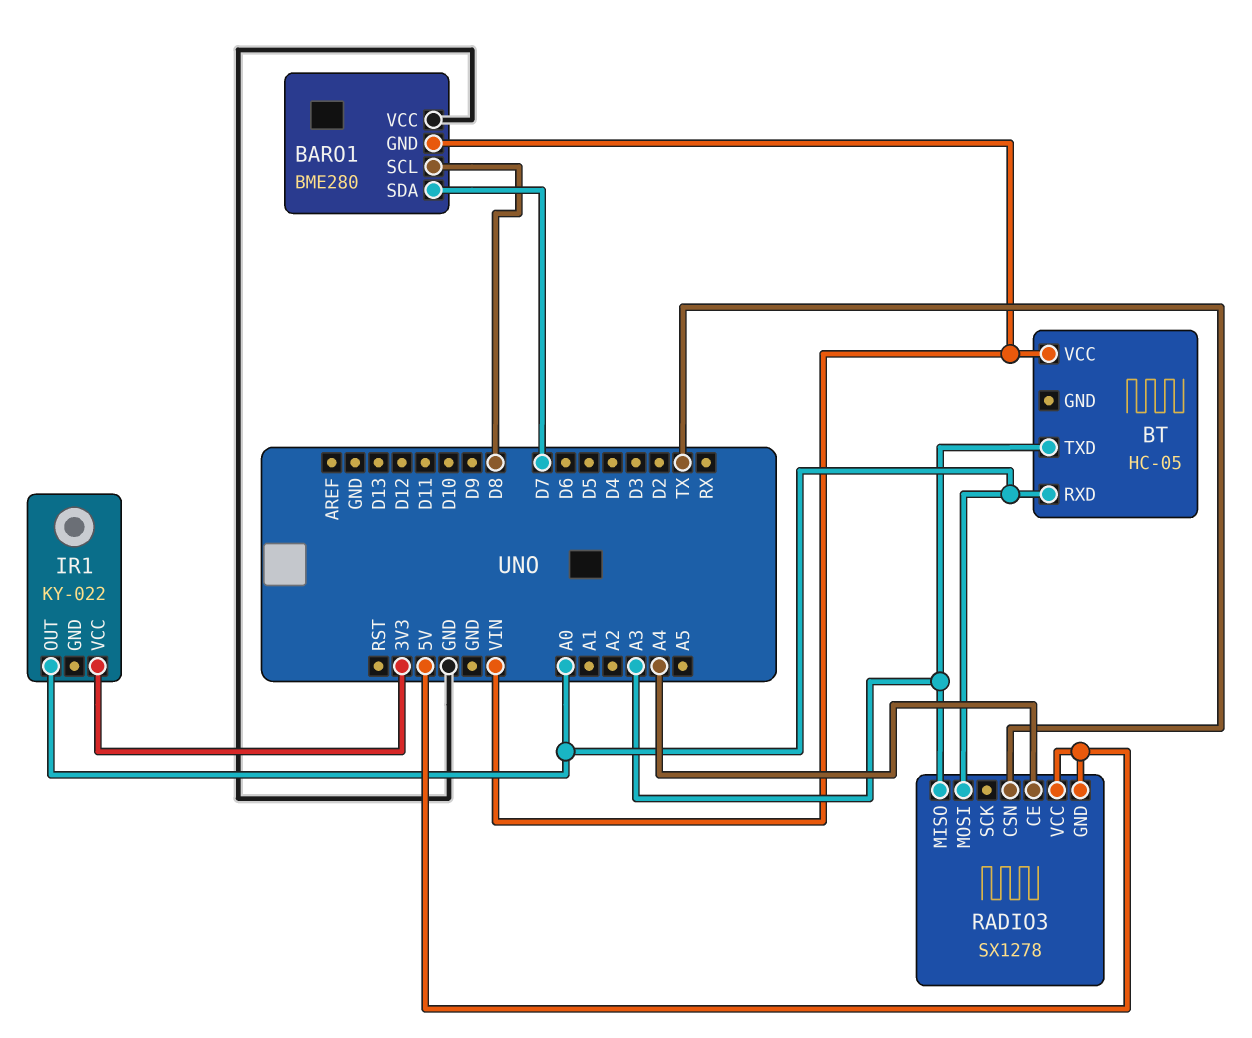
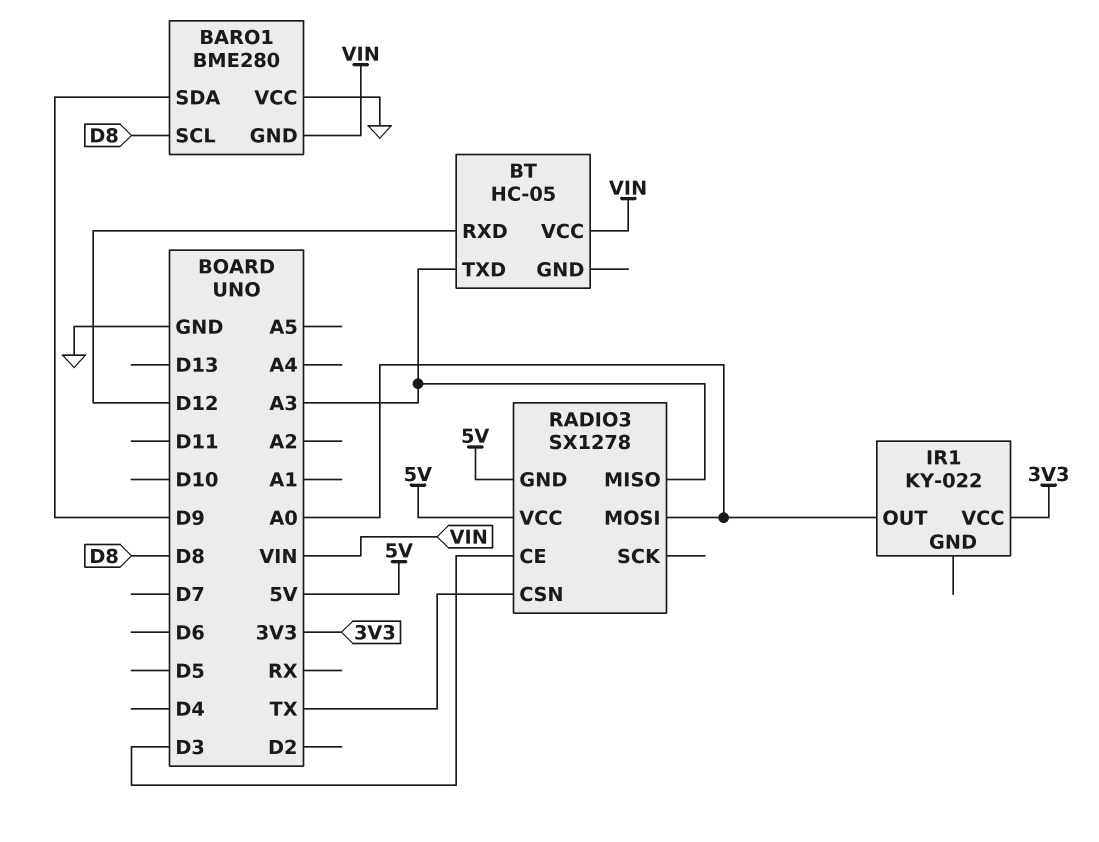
BARO1 pin SDA: D7 -> D9
BT pin RXD: A0 -> D12
RADIO3 pin CE: A4 -> D3

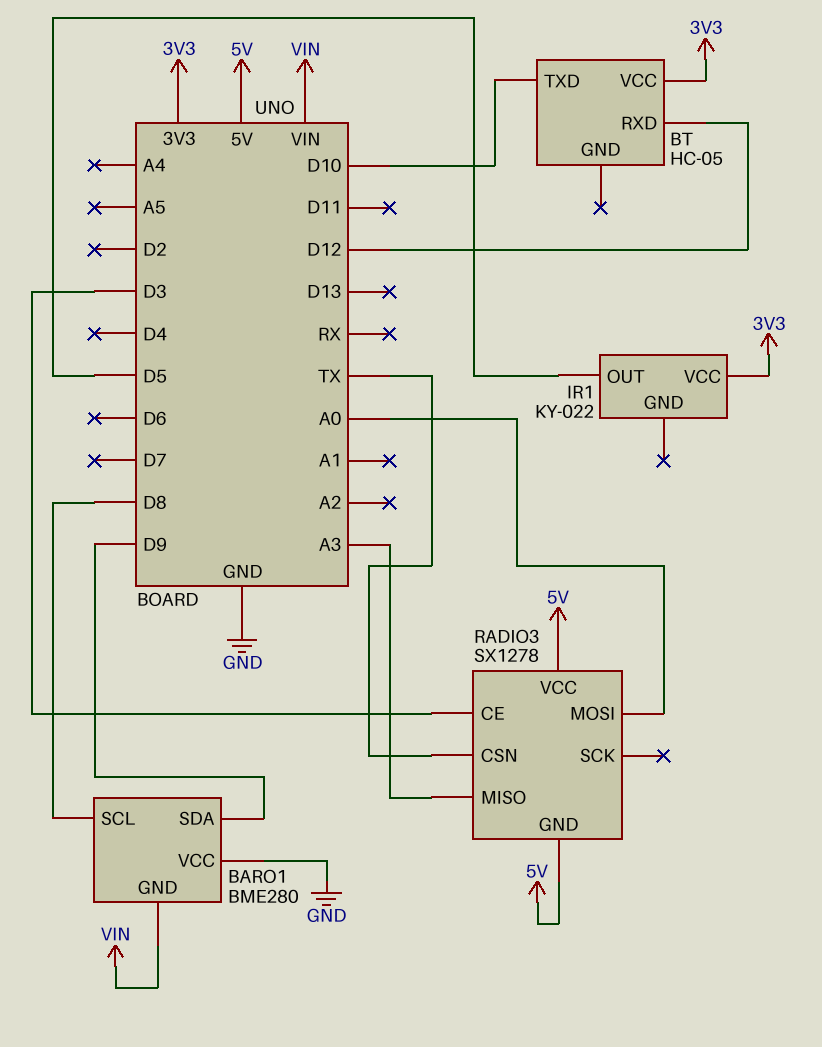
BT pin TXD: A3 -> D10
BT pin VCC: VIN -> 3V3
IR1 pin OUT: A0 -> D5

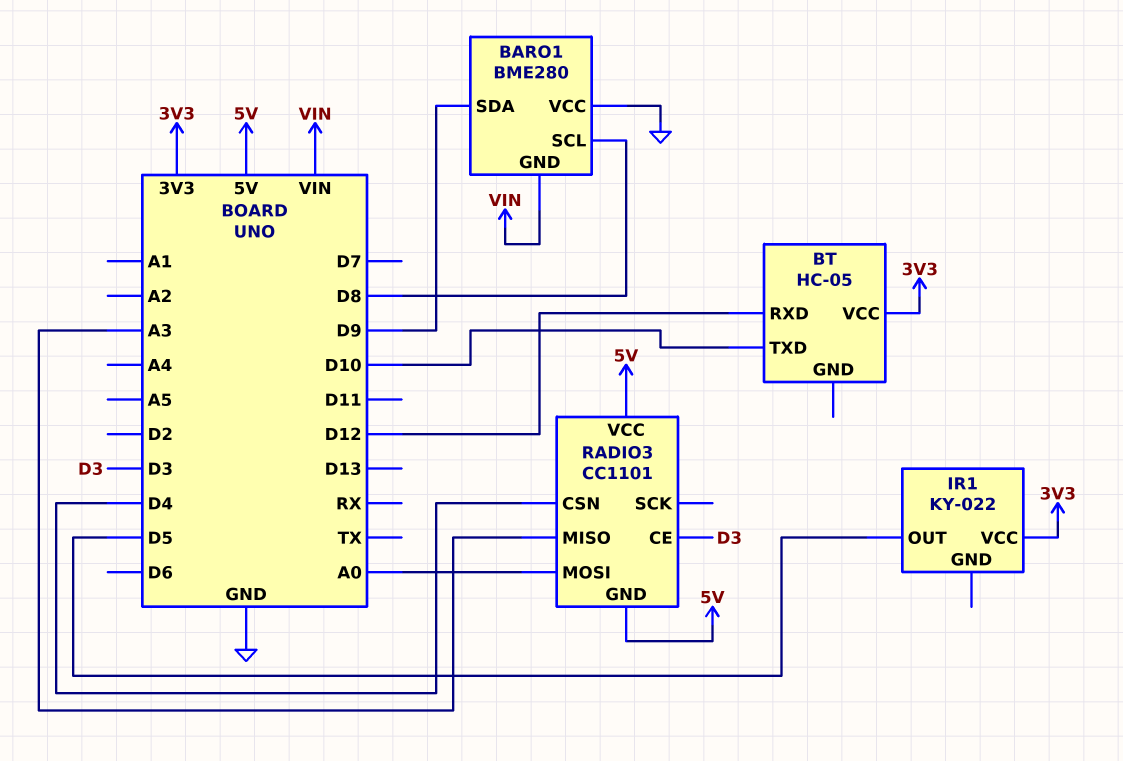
RADIO3: SX1278 -> CC1101
RADIO3 pin CSN: TX -> D4

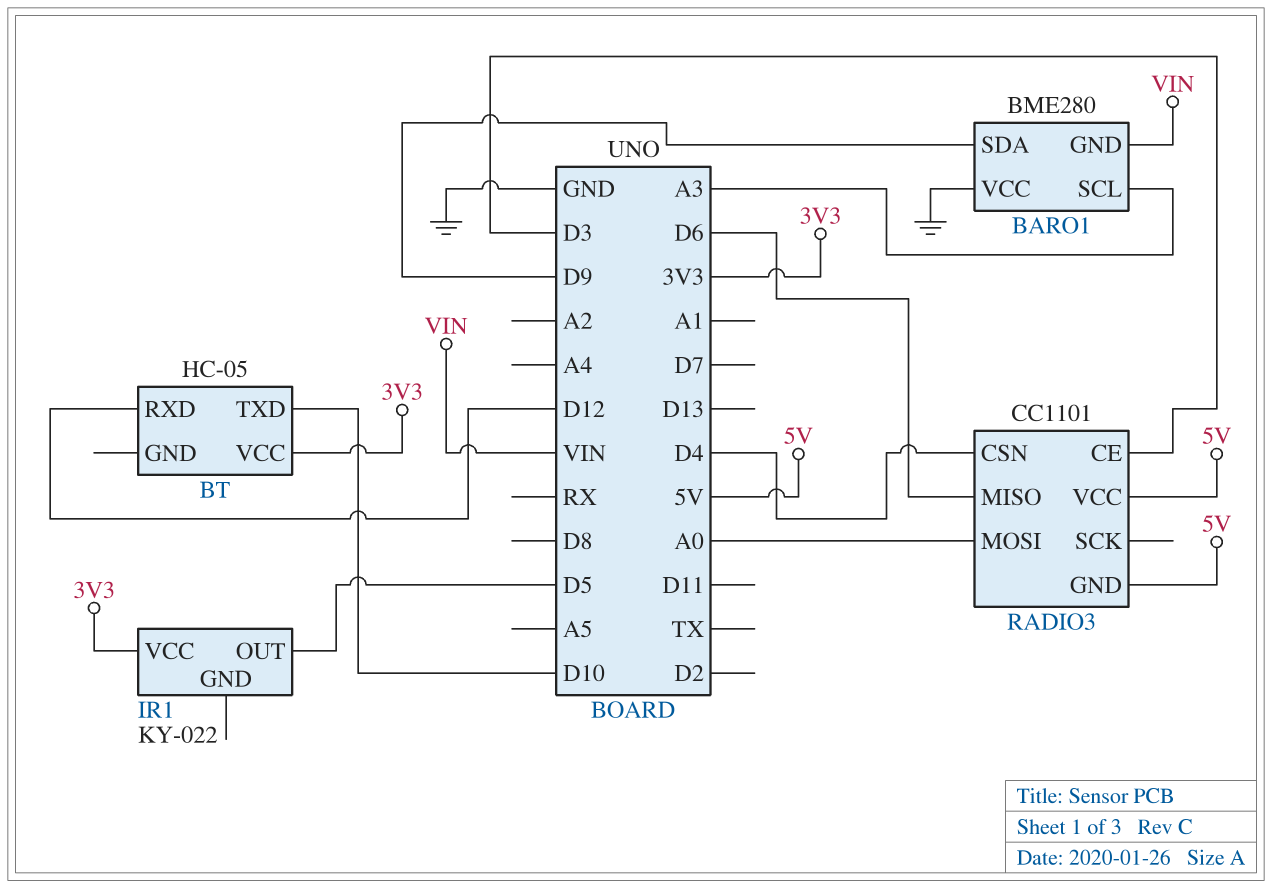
BARO1 pin SCL: D8 -> A3
RADIO3 pin MISO: A3 -> D6

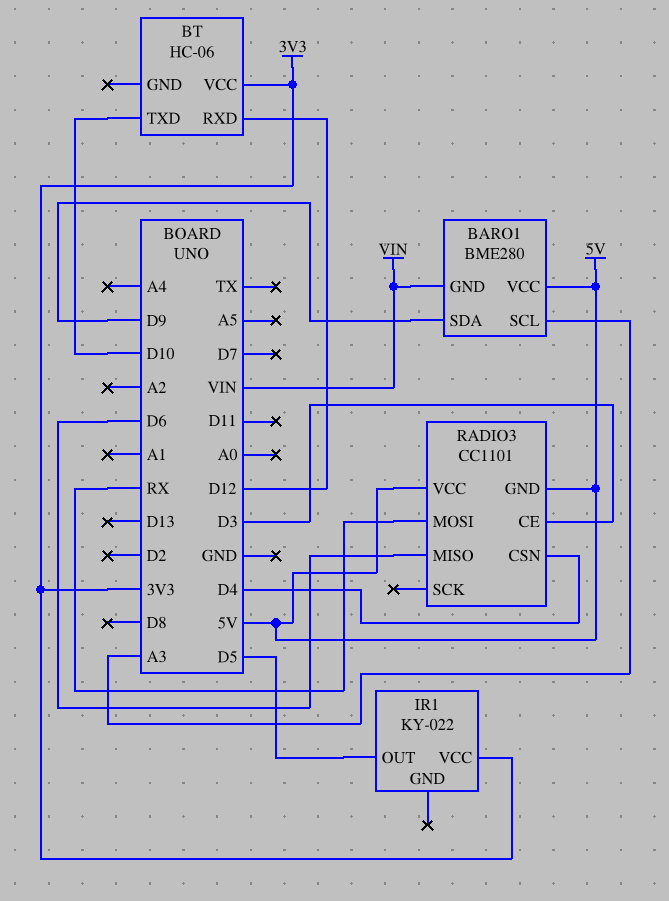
BARO1 pin VCC: GND -> 5V
BT: HC-05 -> HC-06
RADIO3 pin MOSI: A0 -> RX

